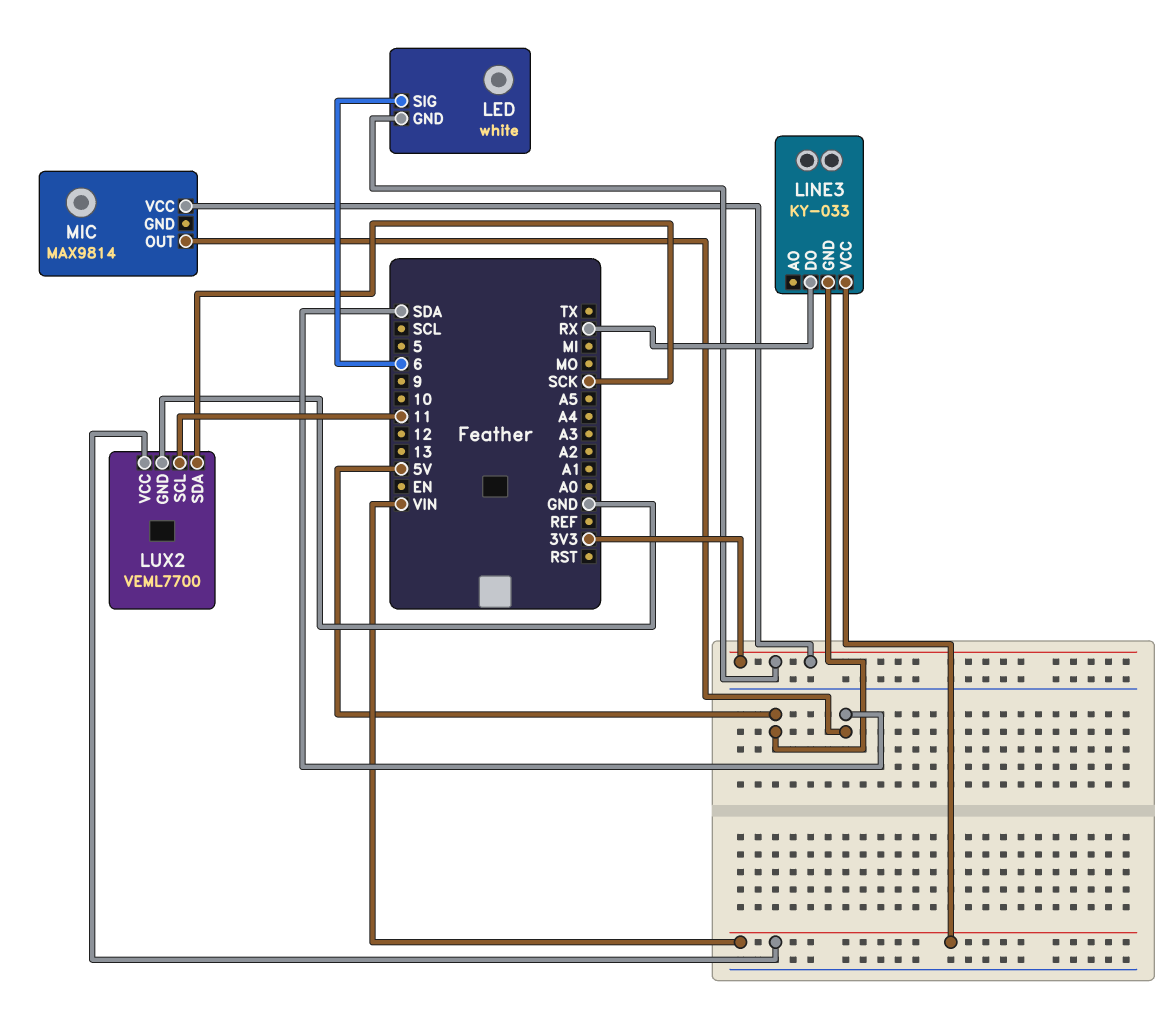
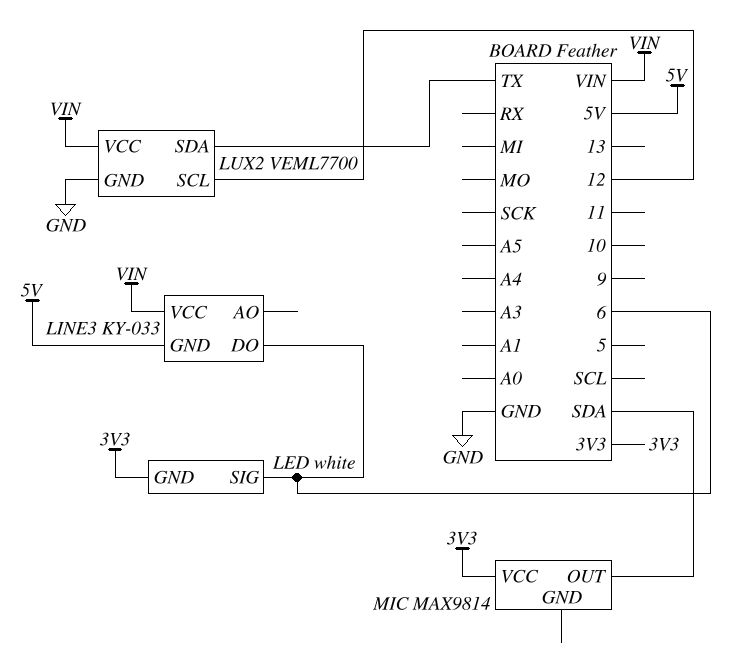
LINE3 pin DO: RX -> 6
LUX2 pin SCL: 11 -> 12
LUX2 pin SDA: SCK -> TX

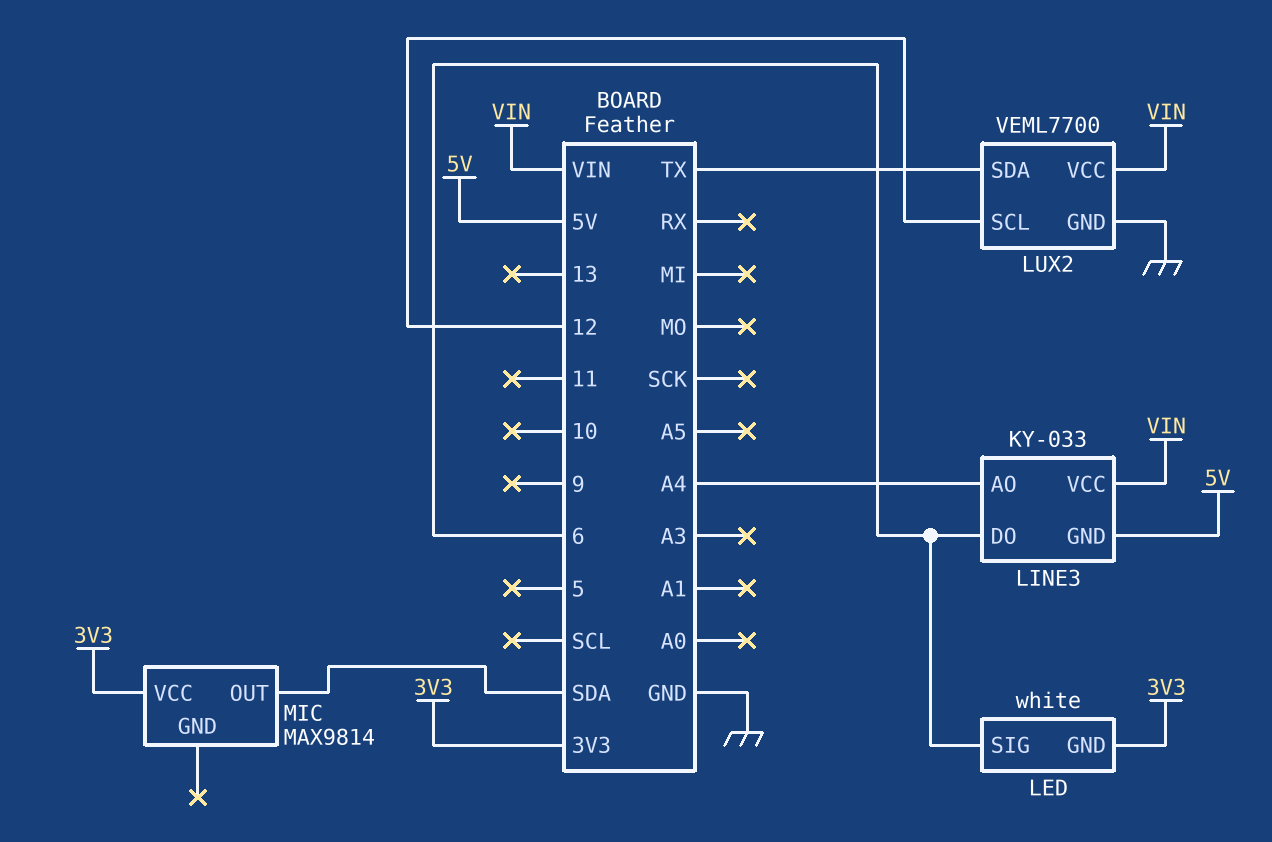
LINE3 pin AO: none -> A4

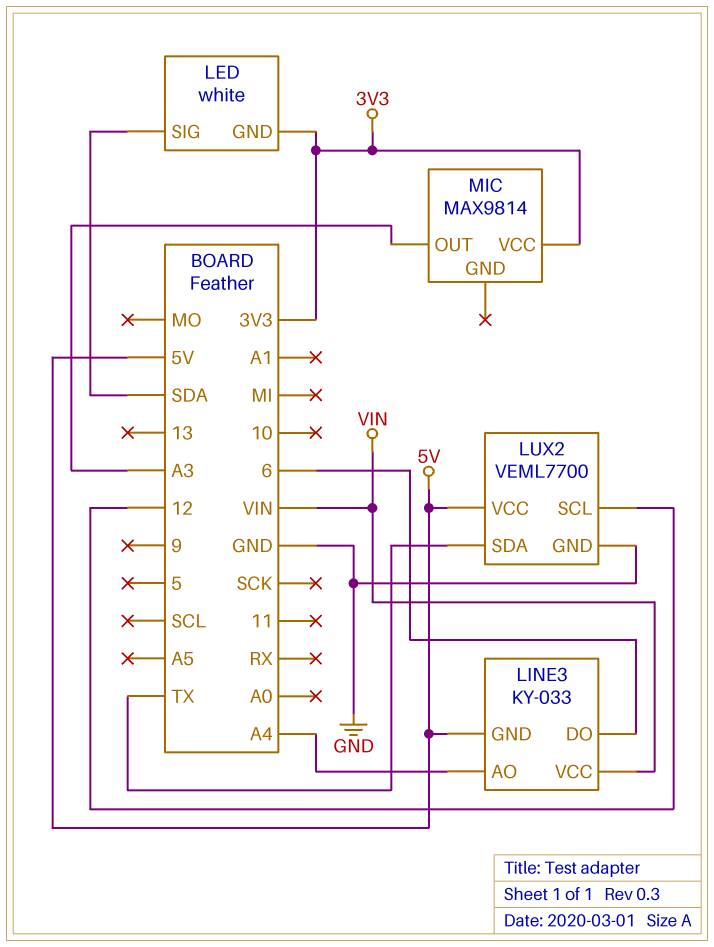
LED pin SIG: 6 -> SDA
LUX2 pin VCC: VIN -> 5V
MIC pin OUT: SDA -> A3

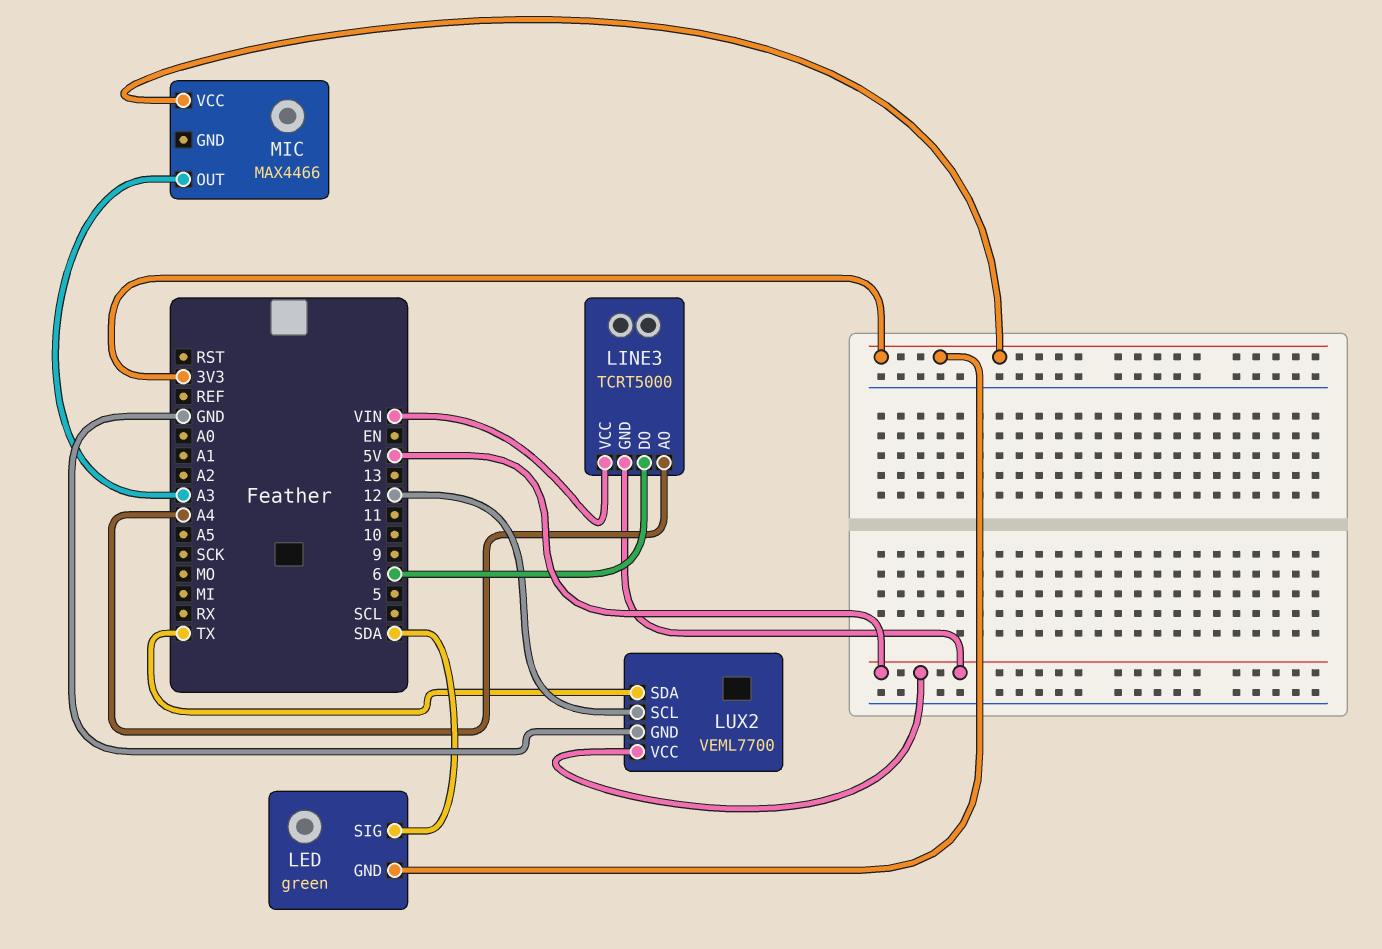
LED: white -> green
LINE3: KY-033 -> TCRT5000
MIC: MAX9814 -> MAX4466

